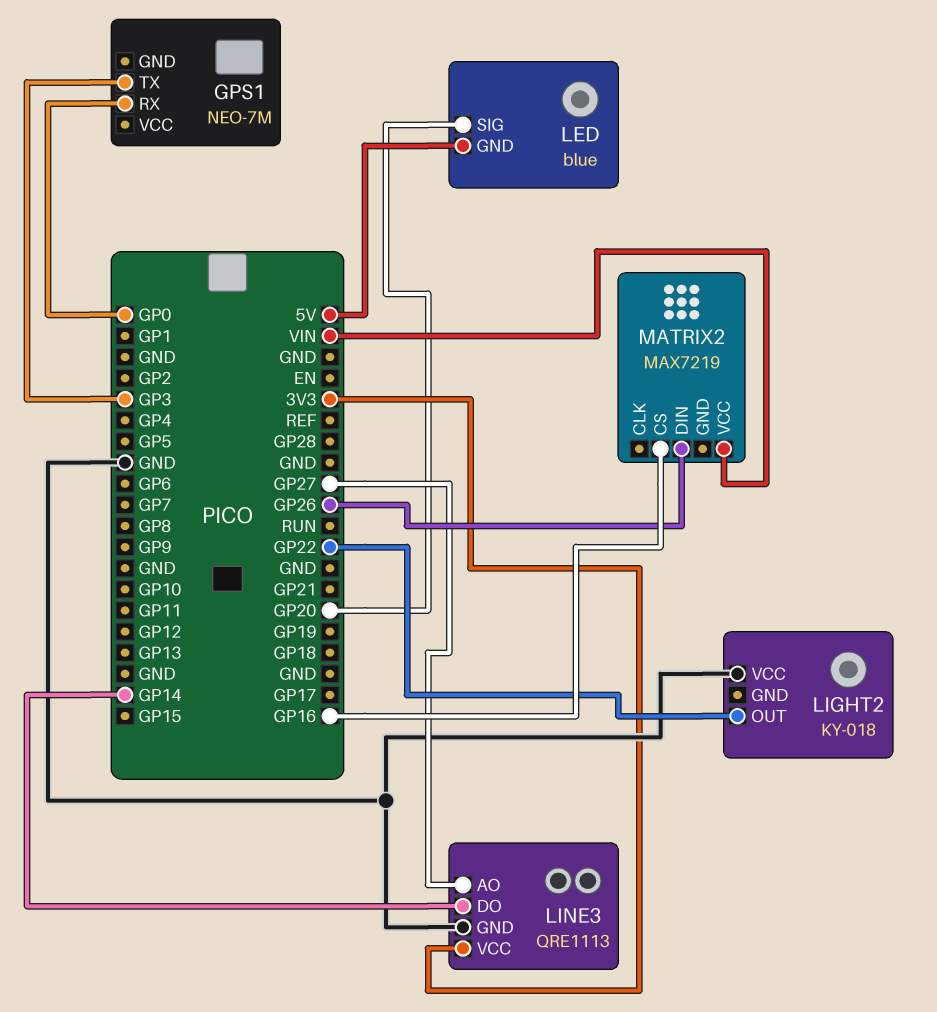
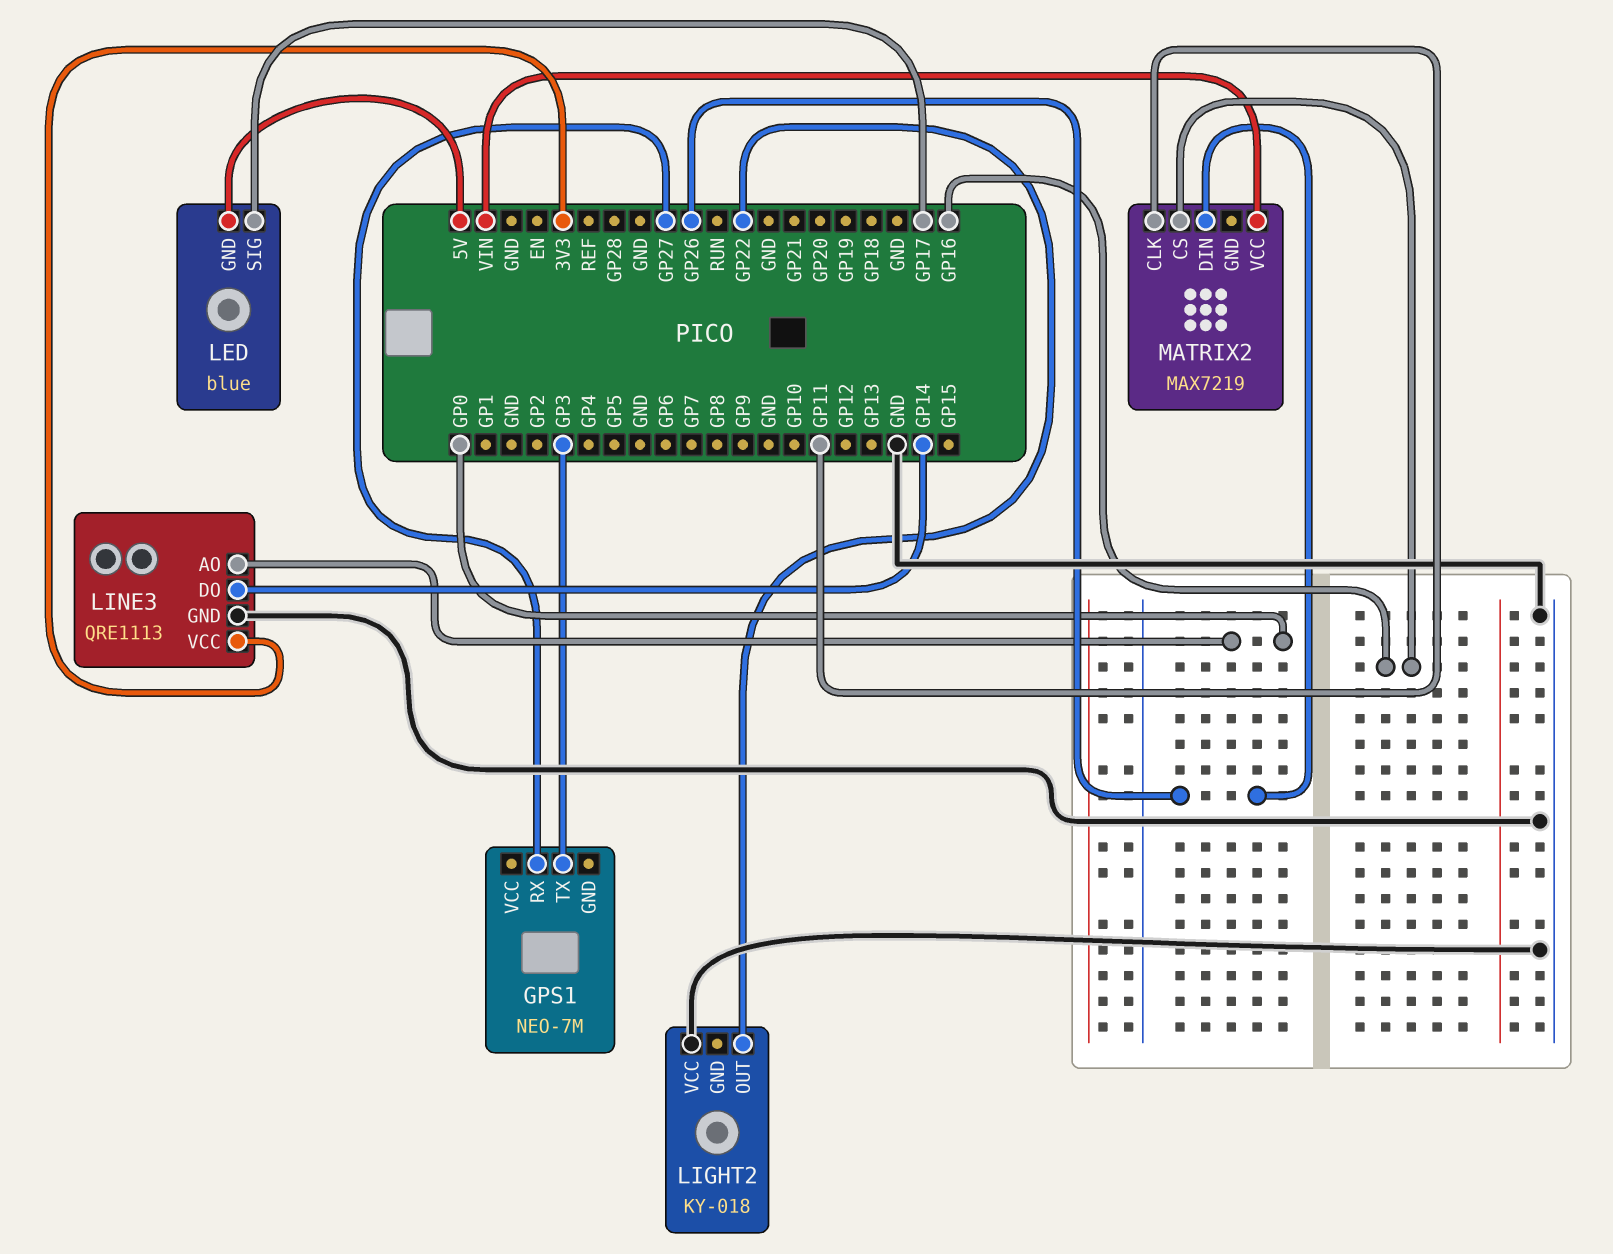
GPS1 pin RX: GP0 -> GP27
LED pin SIG: GP20 -> GP17
LINE3 pin AO: GP27 -> GP0
MATRIX2 pin CLK: none -> GP11

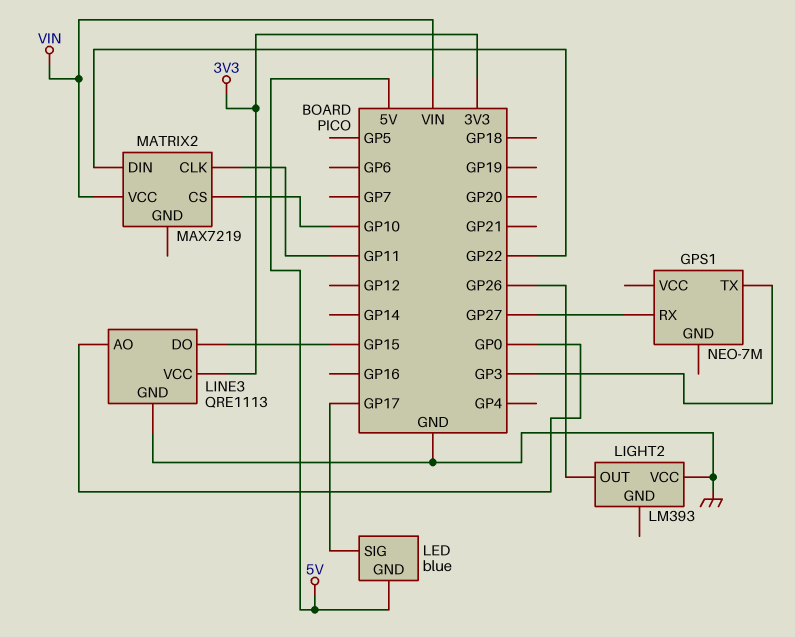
LIGHT2: KY-018 -> LM393
LIGHT2 pin OUT: GP22 -> GP26
LINE3 pin DO: GP14 -> GP15
MATRIX2 pin CS: GP16 -> GP10
MATRIX2 pin DIN: GP26 -> GP22

